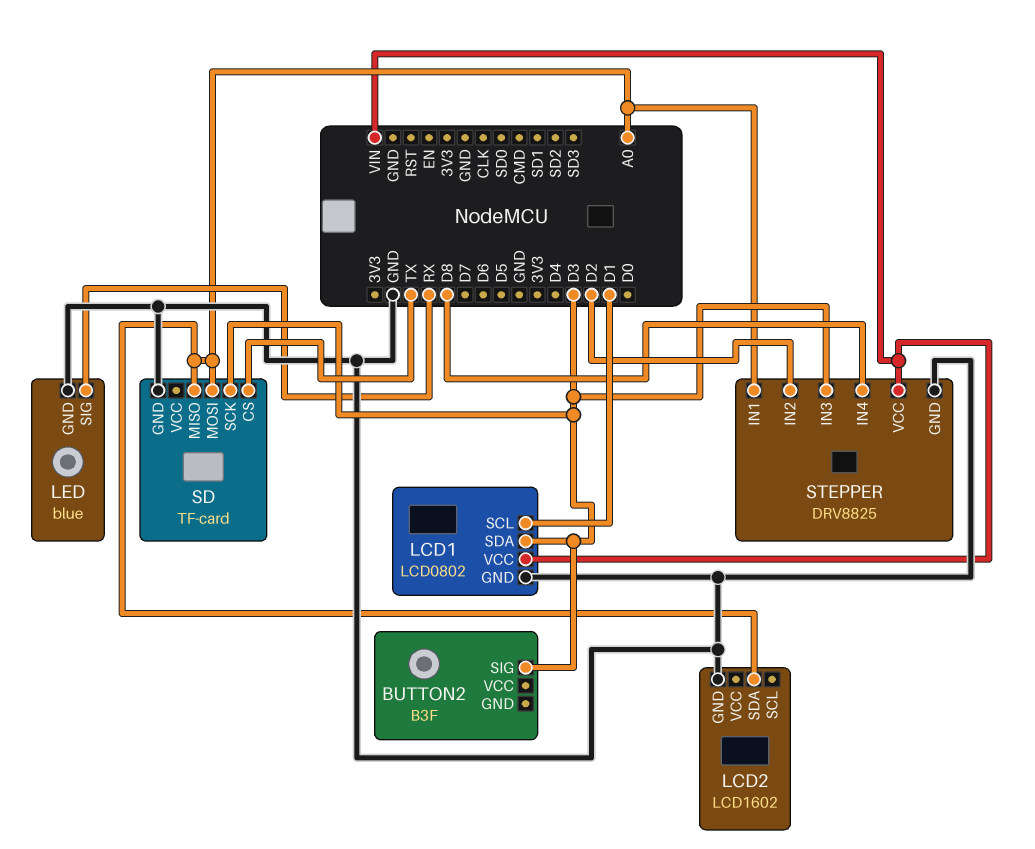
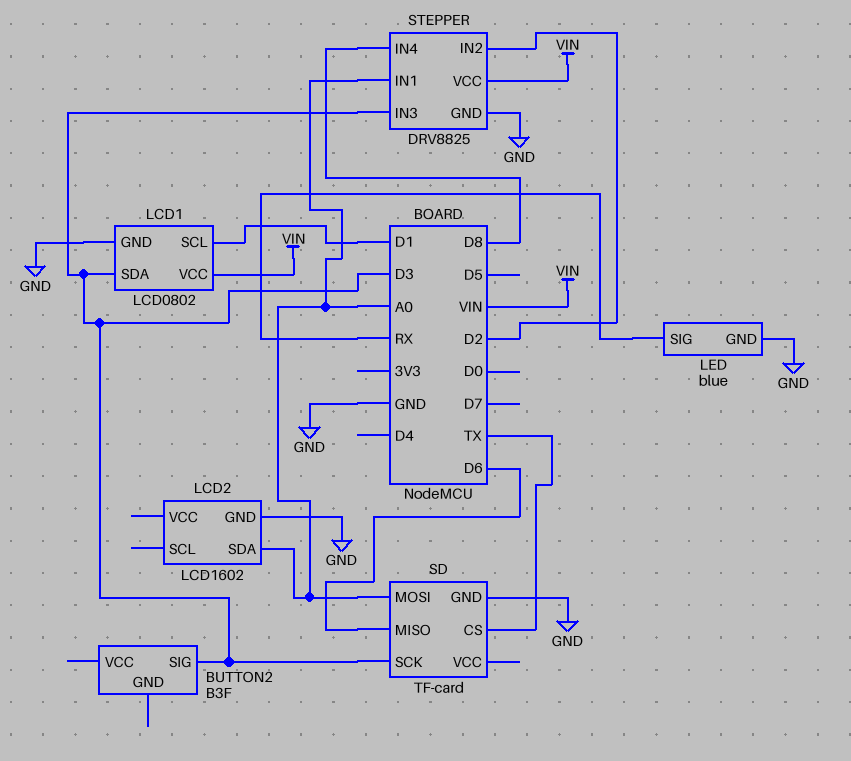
SD pin MISO: A0 -> D6

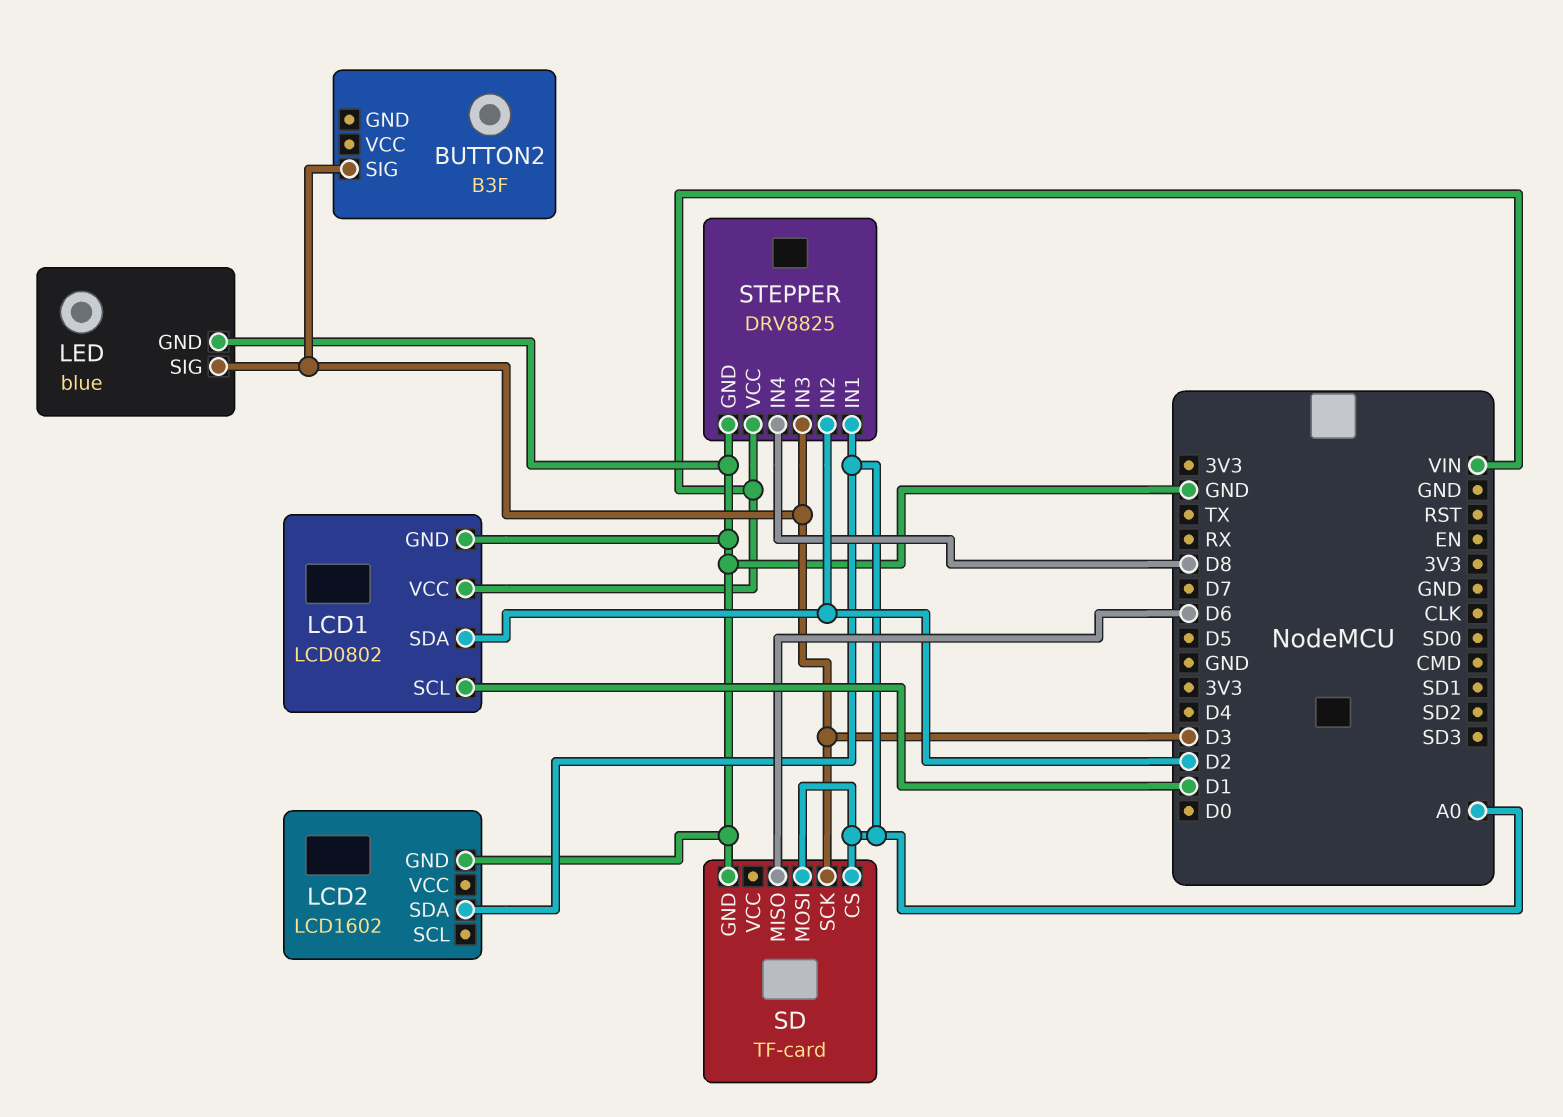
LCD1 pin SDA: D3 -> D2
LED pin SIG: RX -> D3
SD pin CS: TX -> A0

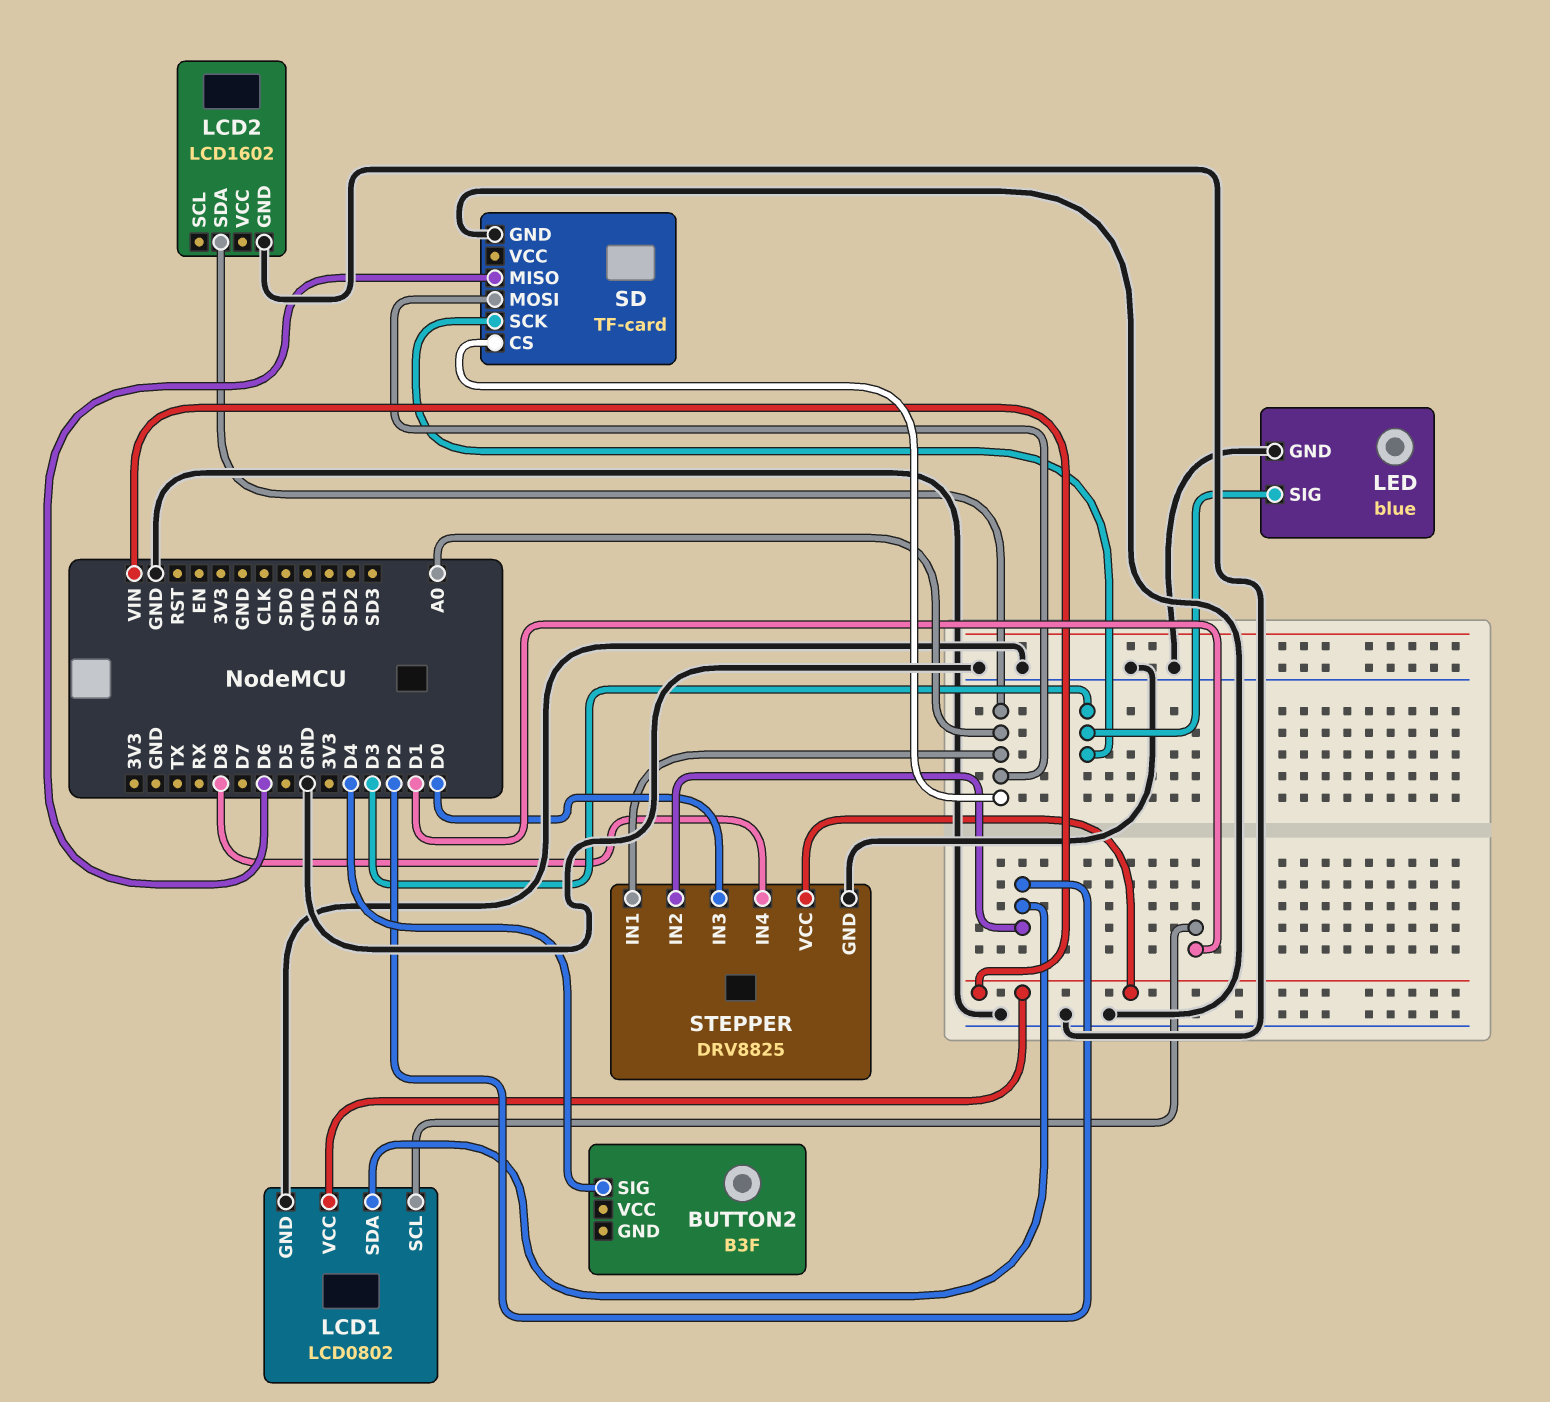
BUTTON2 pin SIG: D3 -> D4
STEPPER pin IN3: D3 -> D0

